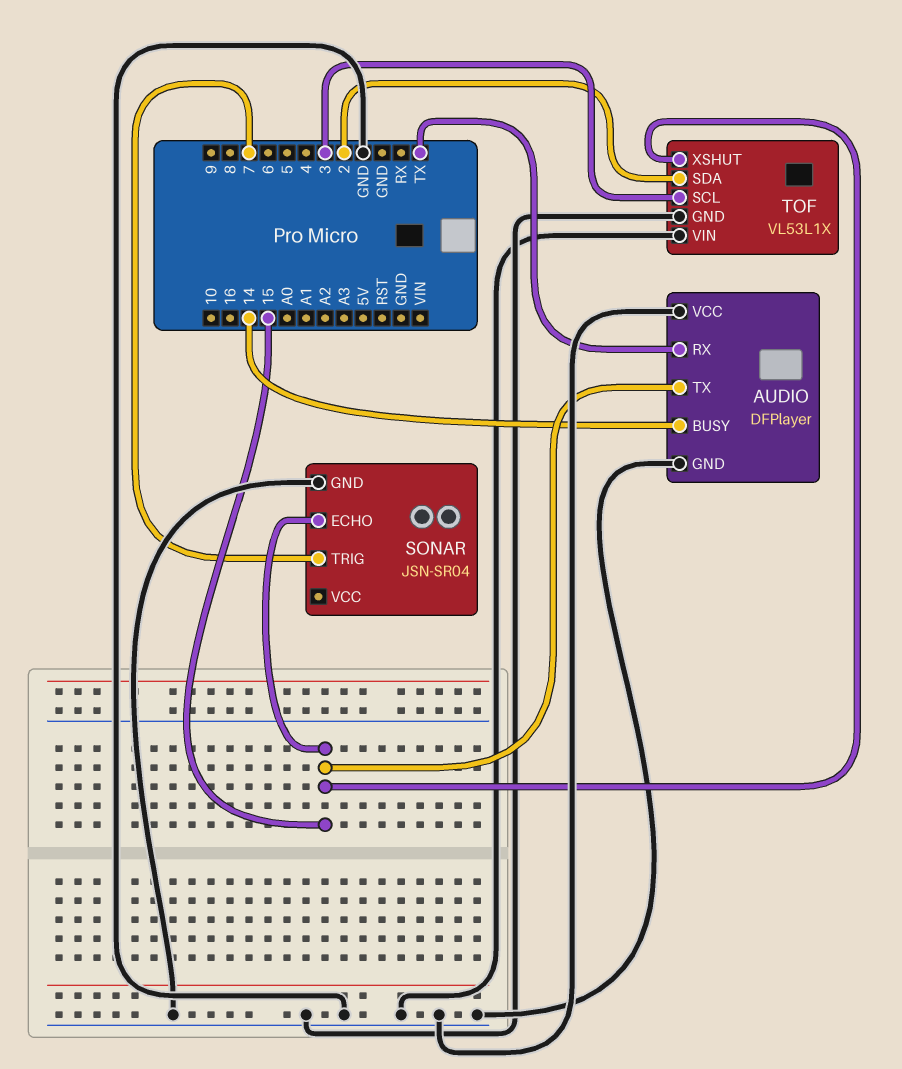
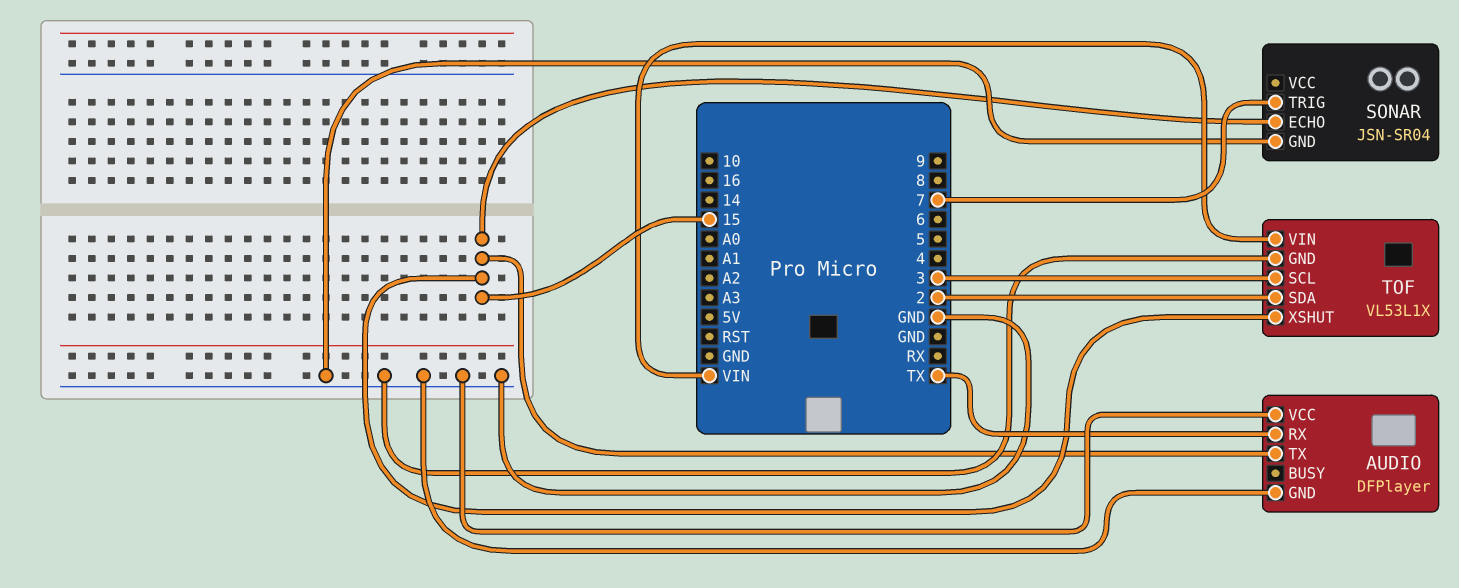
AUDIO pin BUSY: 14 -> none
TOF pin VIN: GND -> VIN

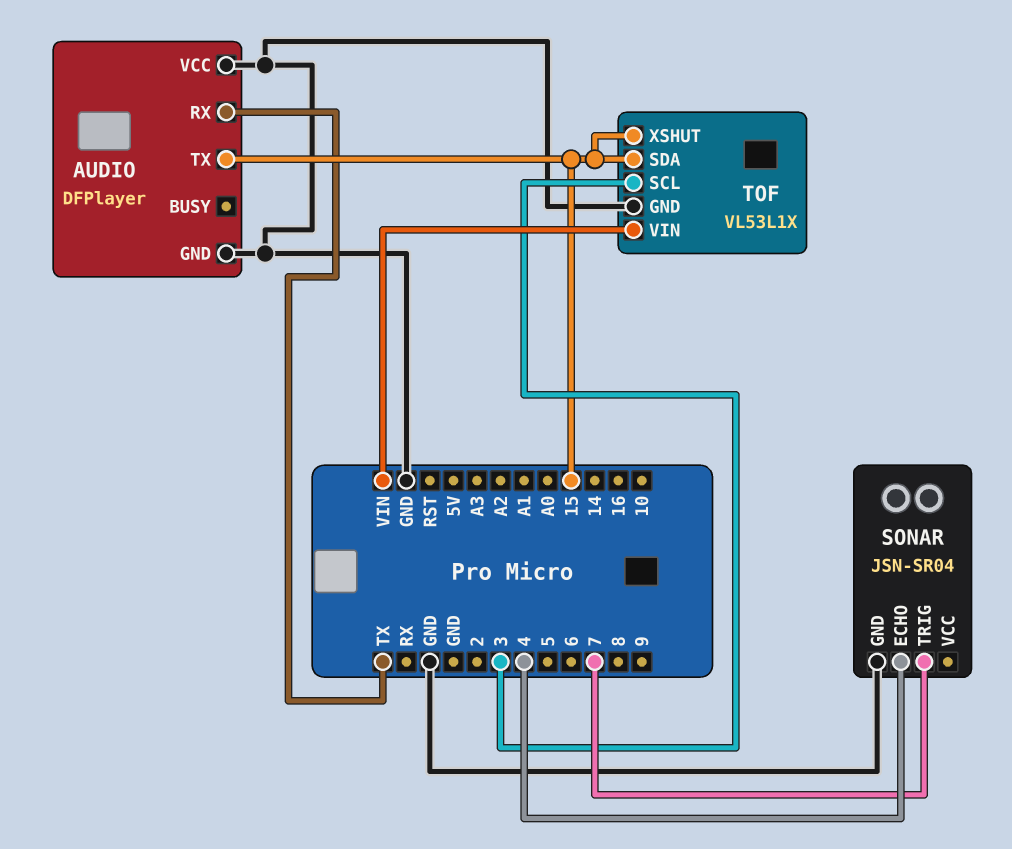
SONAR pin ECHO: 15 -> 4
TOF pin SDA: 2 -> 15

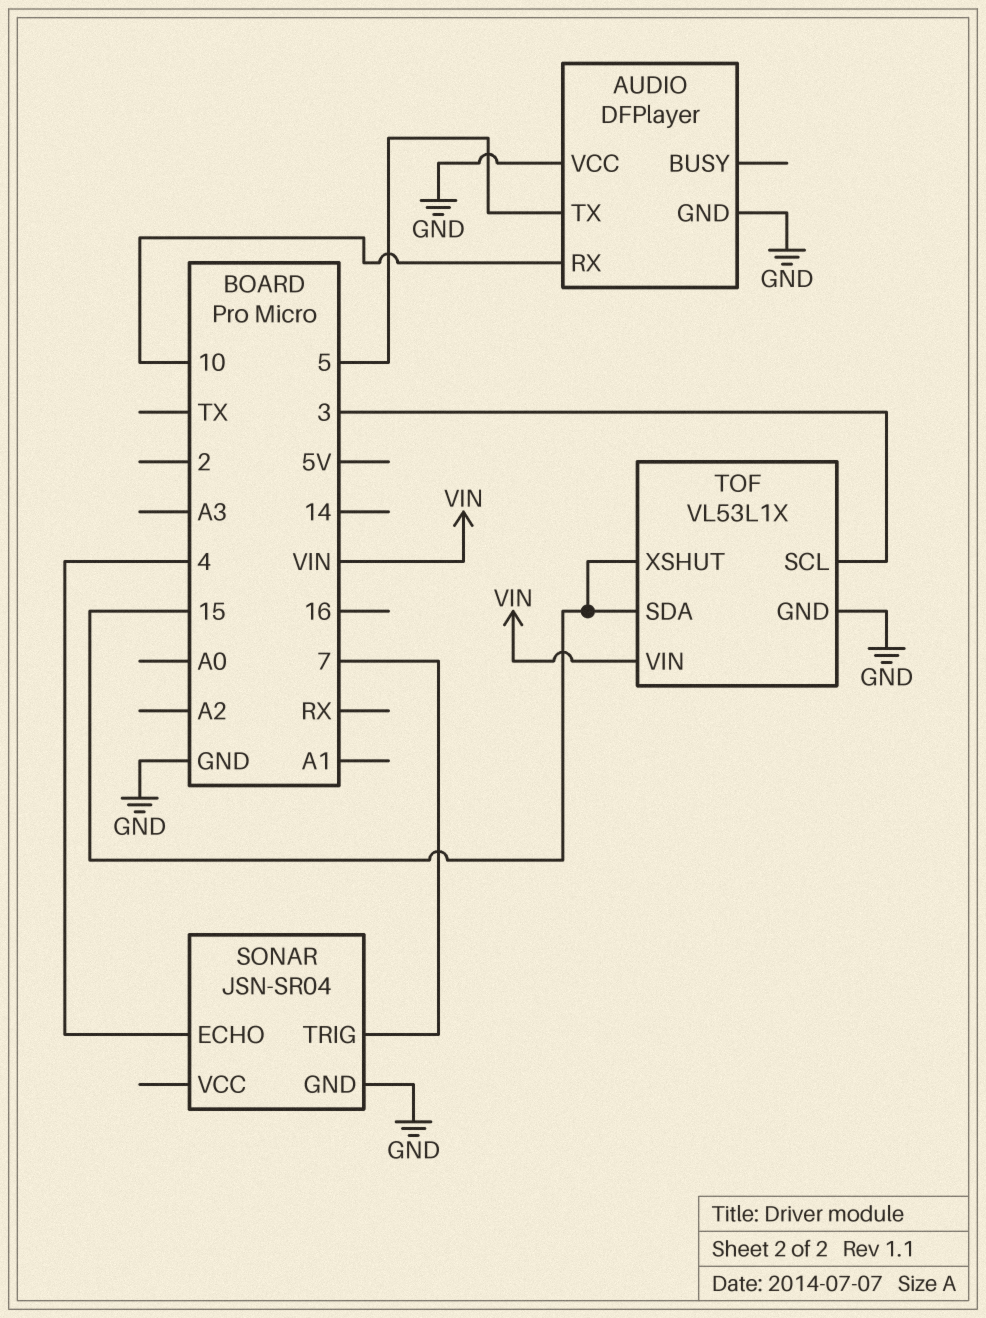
AUDIO pin RX: TX -> 10
AUDIO pin TX: 15 -> 5

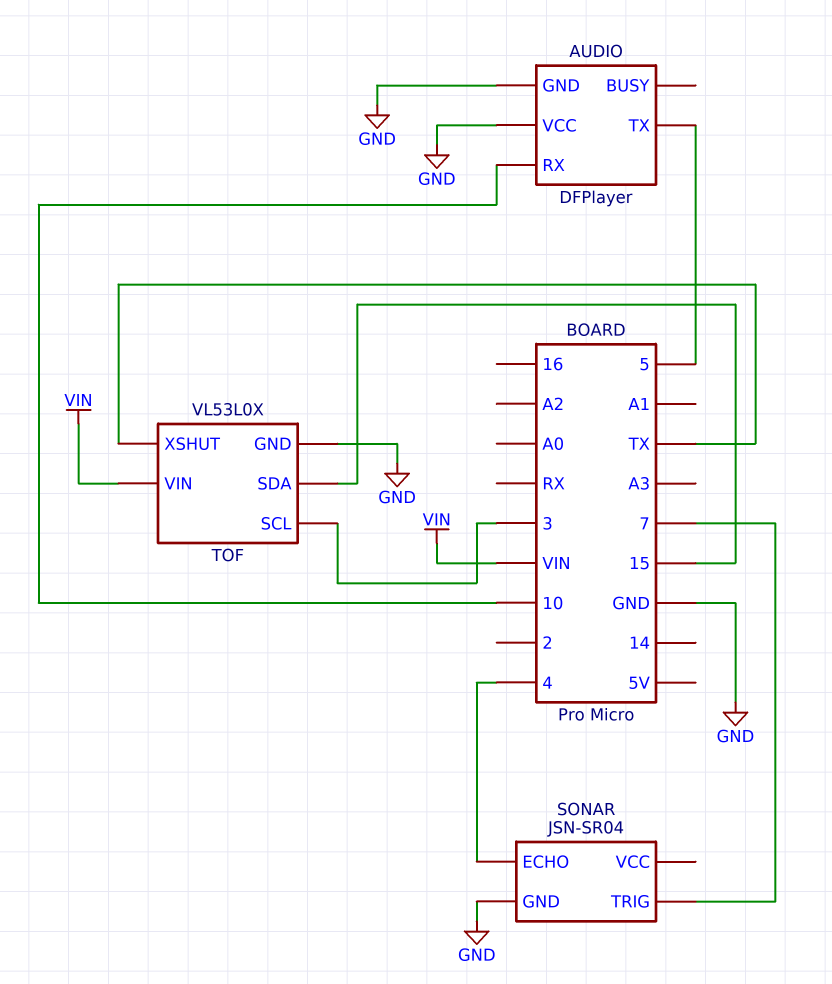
TOF: VL53L1X -> VL53L0X
TOF pin XSHUT: 15 -> TX

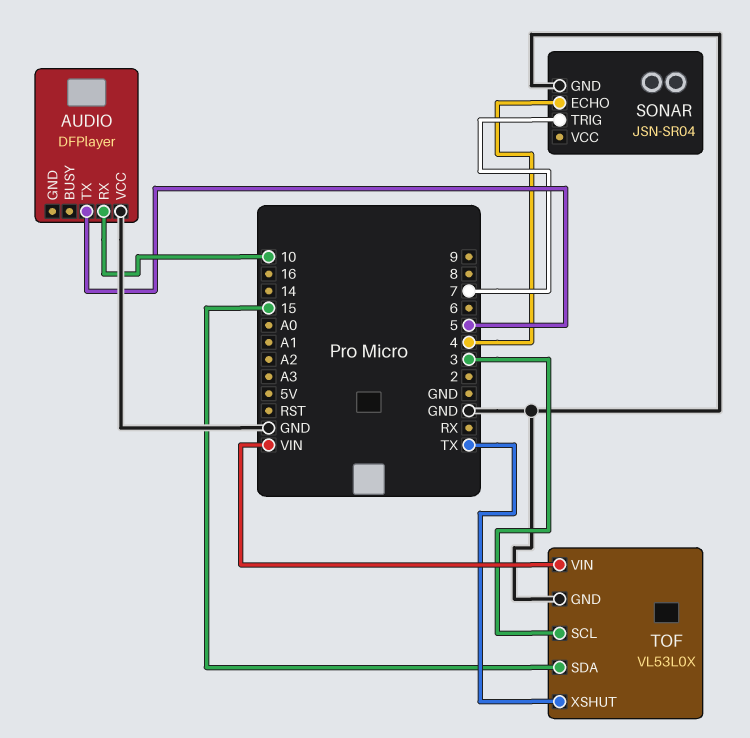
AUDIO pin GND: GND -> none

